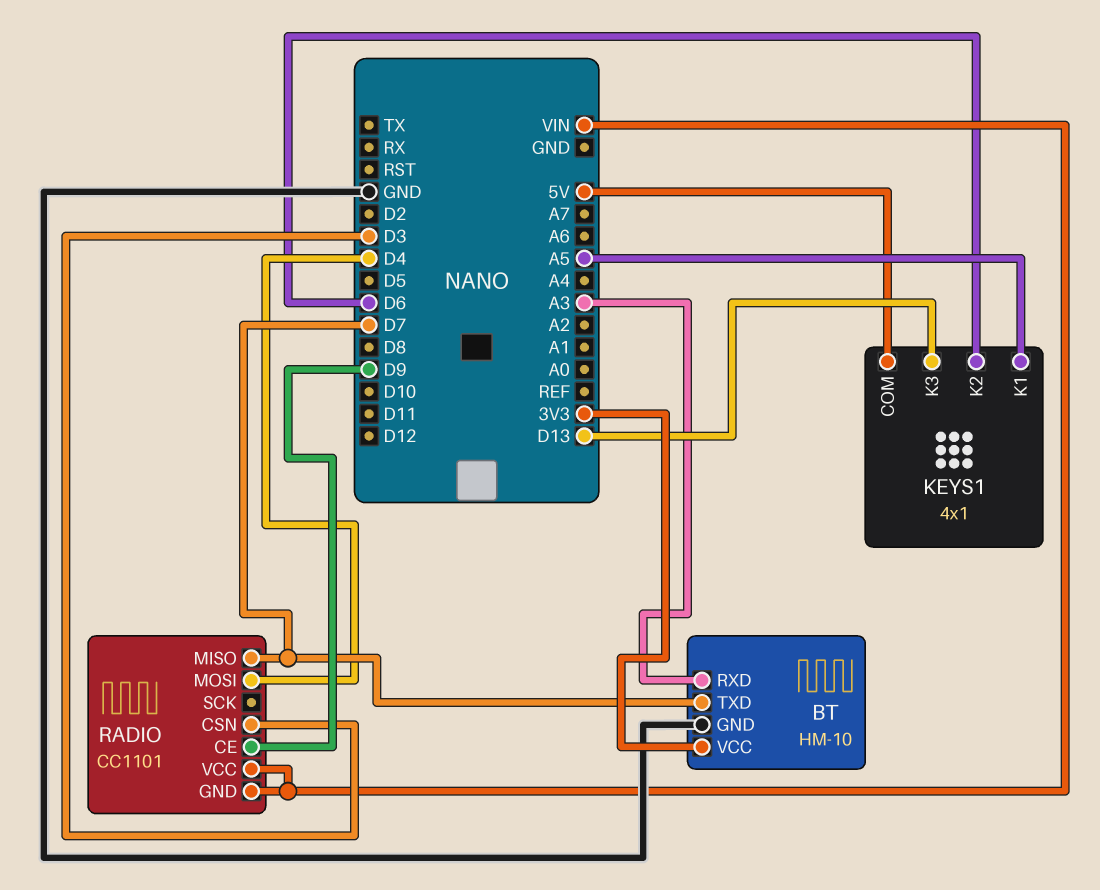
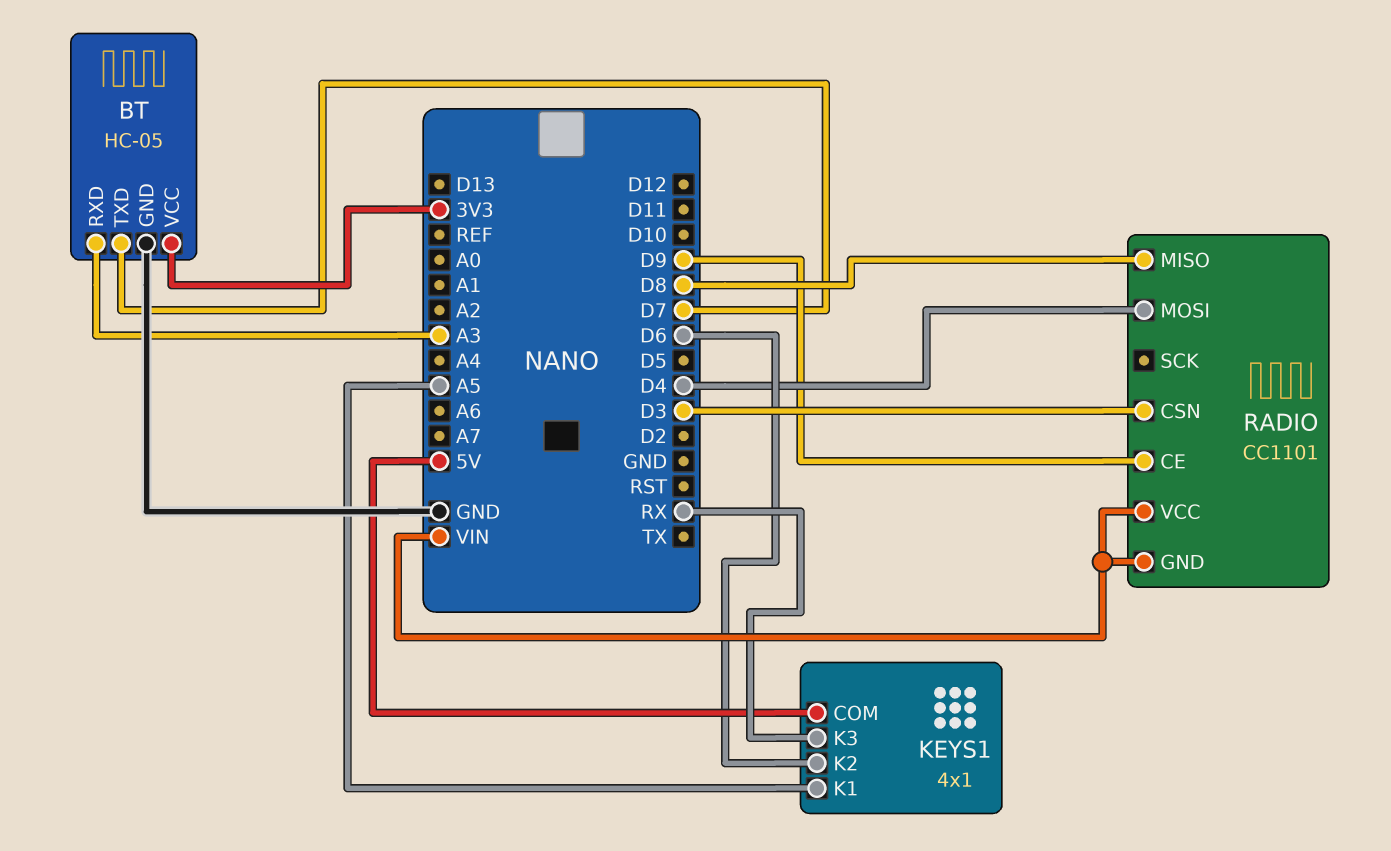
BT: HM-10 -> HC-05
KEYS1 pin K3: D13 -> RX
RADIO pin MISO: D7 -> D8

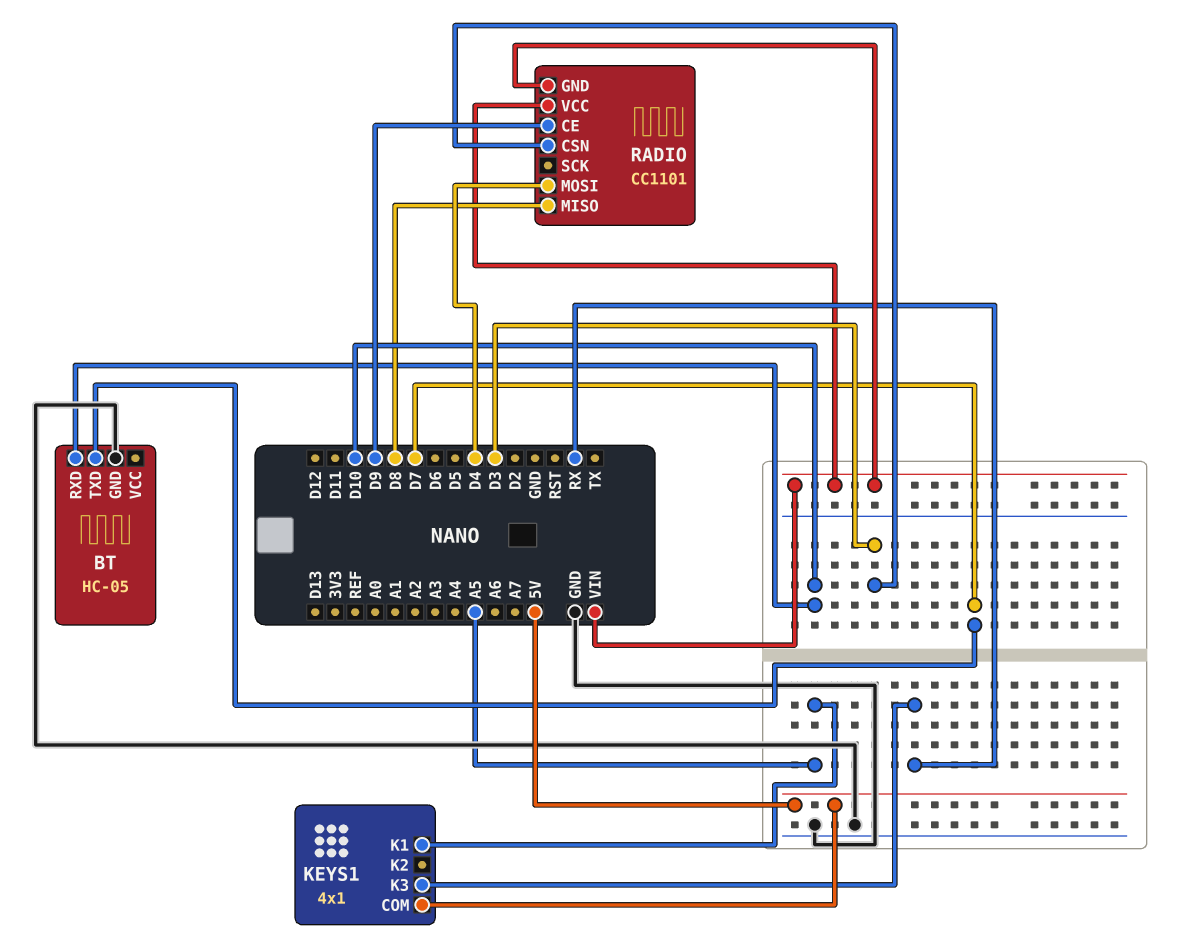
BT pin RXD: A3 -> D10
BT pin VCC: 3V3 -> none
KEYS1 pin K2: D6 -> none

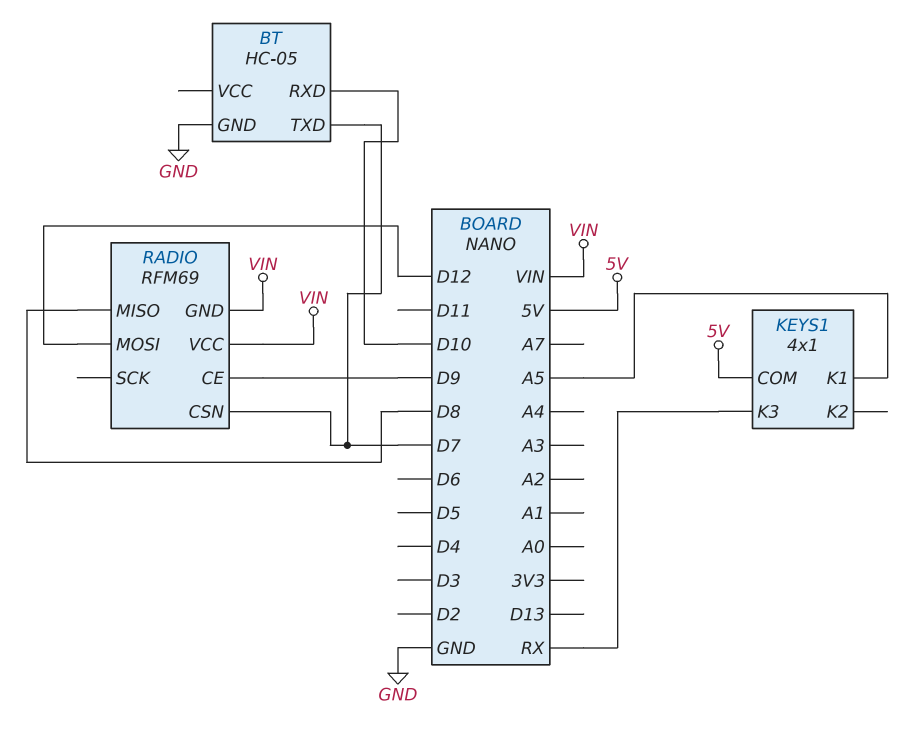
RADIO: CC1101 -> RFM69
RADIO pin CSN: D3 -> D7
RADIO pin MOSI: D4 -> D12

